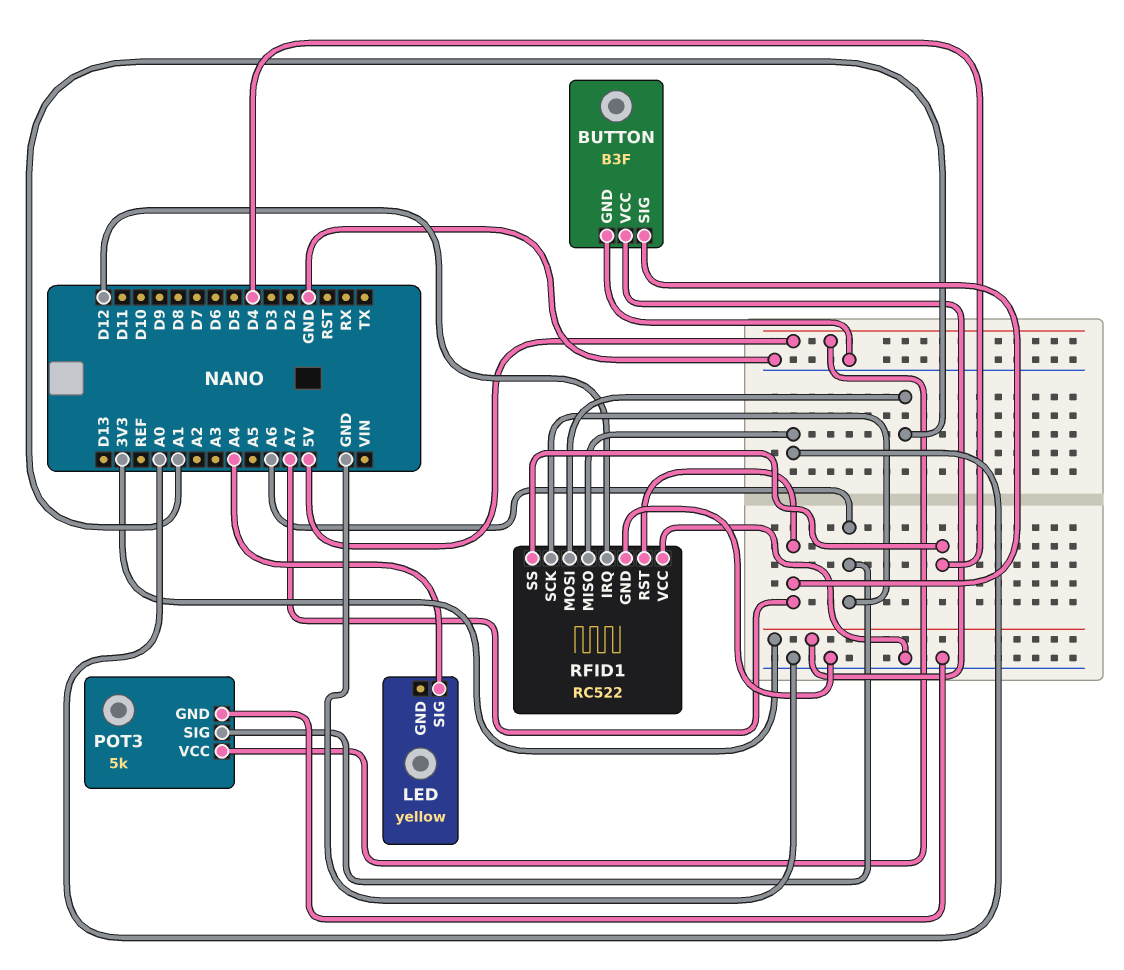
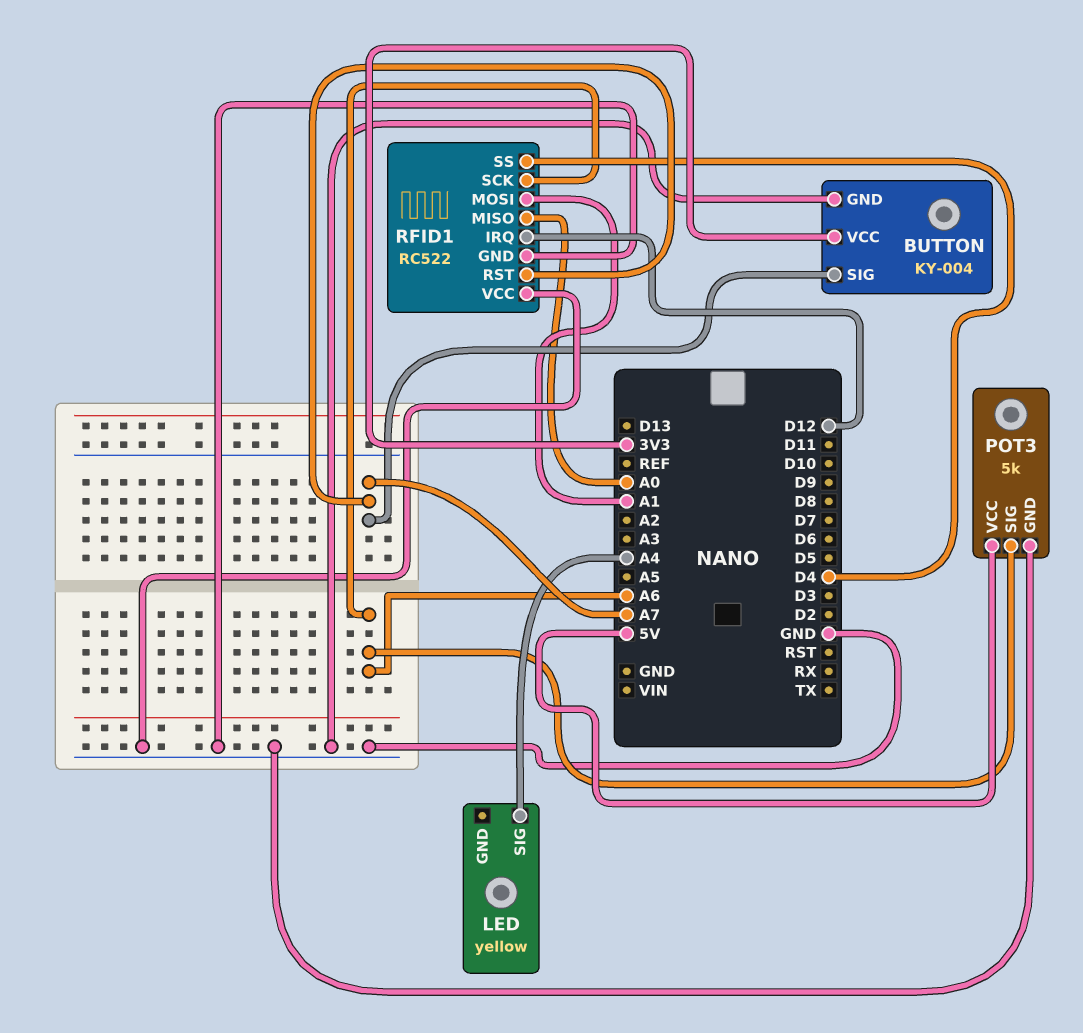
BUTTON: B3F -> KY-004

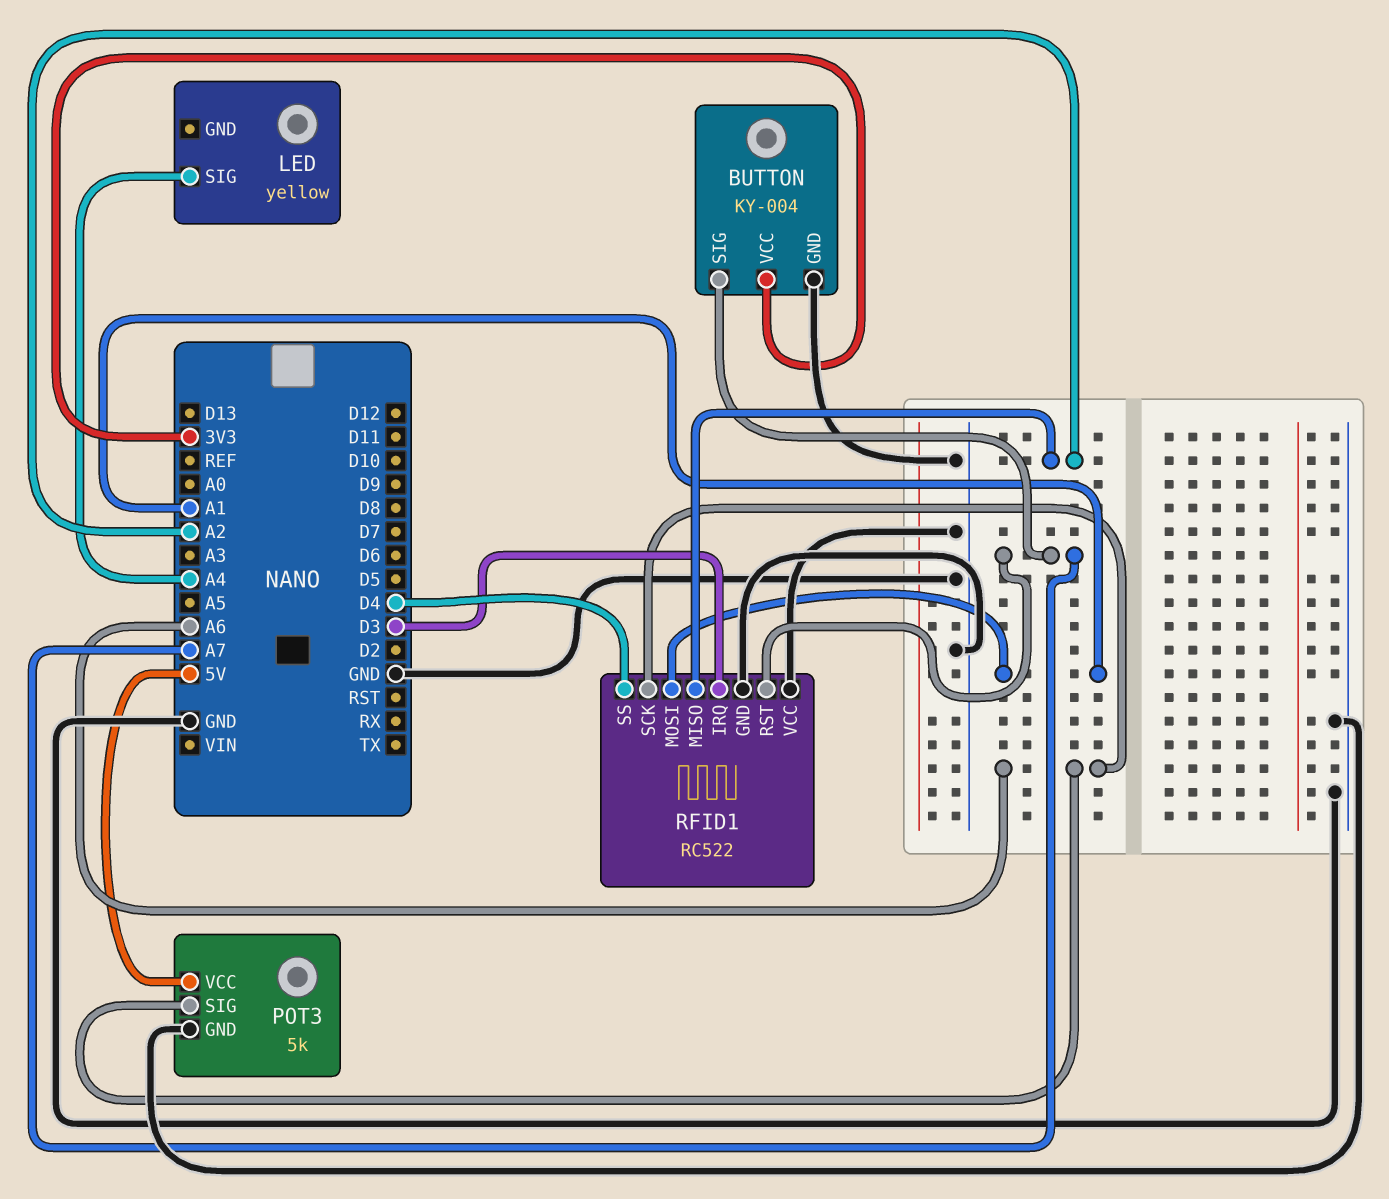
RFID1 pin IRQ: D12 -> D3
RFID1 pin MISO: A0 -> A2

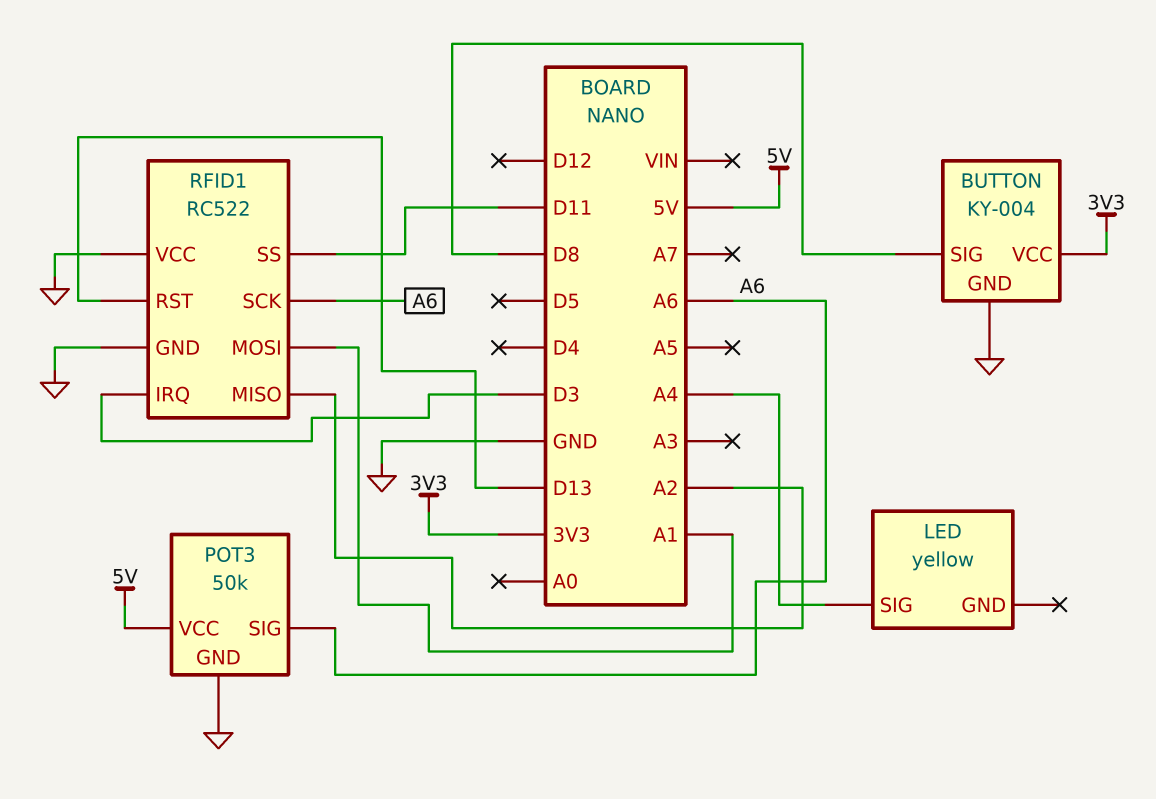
BUTTON pin SIG: A7 -> D8
POT3: 5k -> 50k
RFID1 pin RST: A7 -> D13
RFID1 pin SS: D4 -> D11

